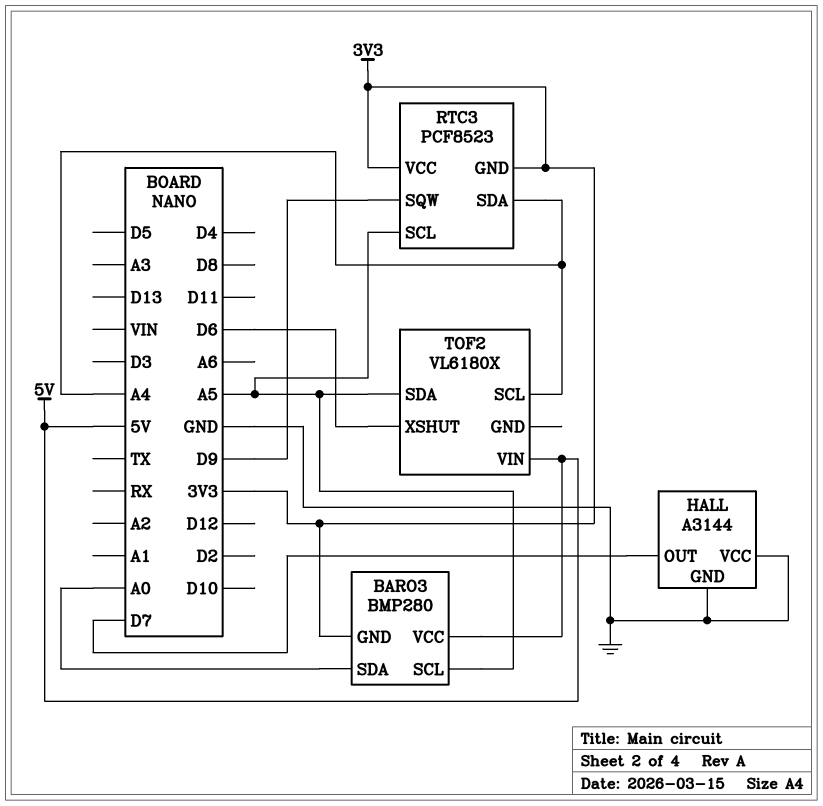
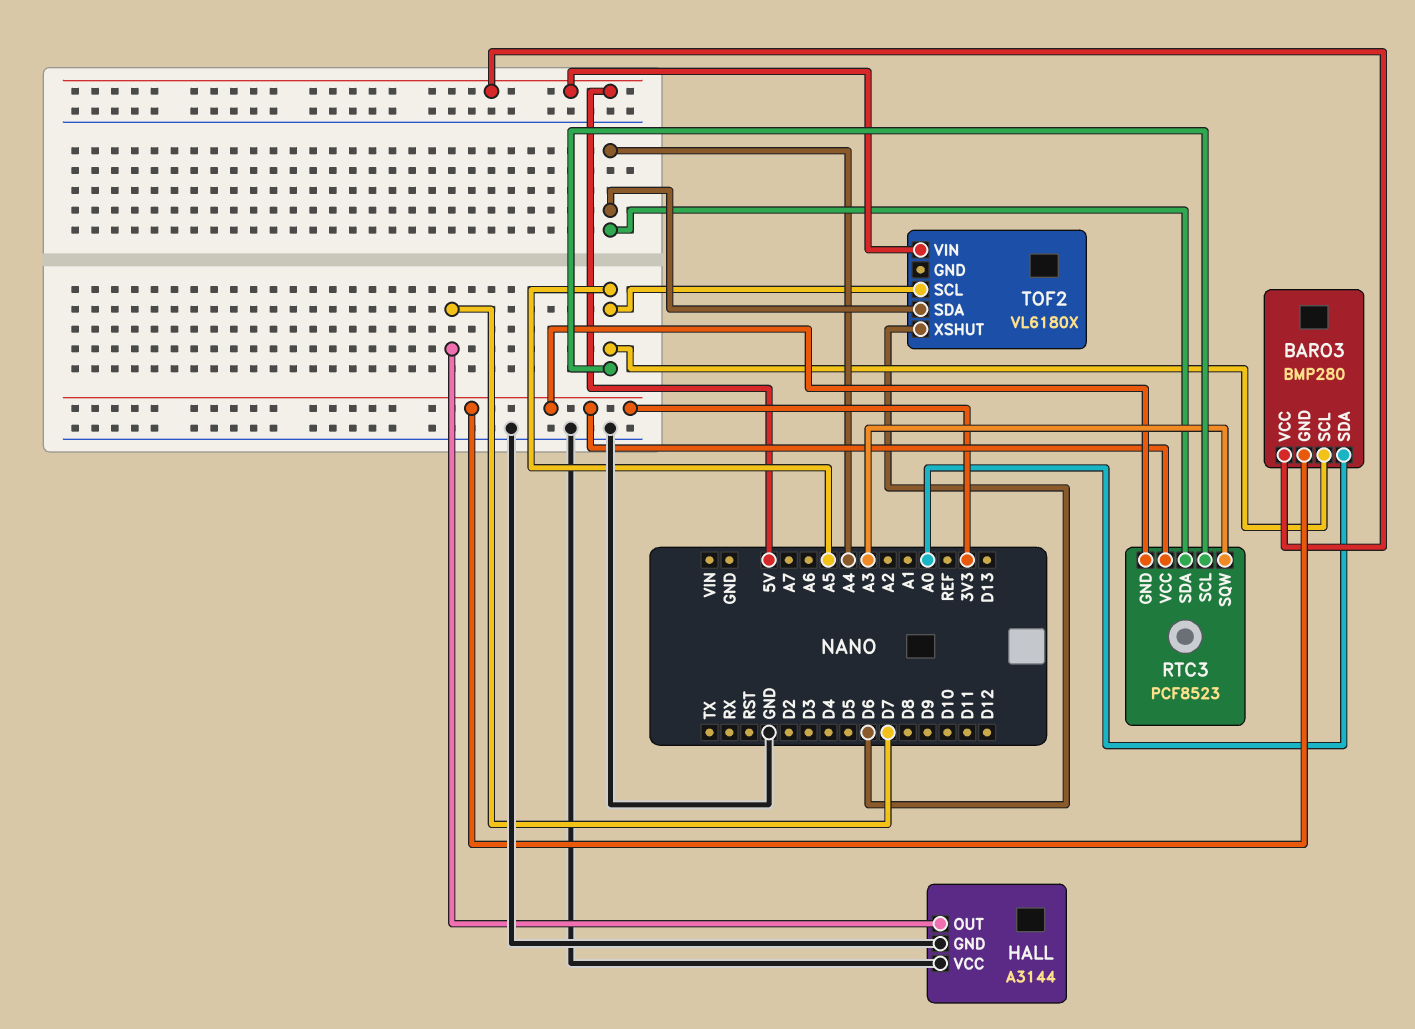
RTC3 pin SQW: D9 -> A3
TOF2 pin SCL: A4 -> A5
TOF2 pin SDA: A5 -> A4

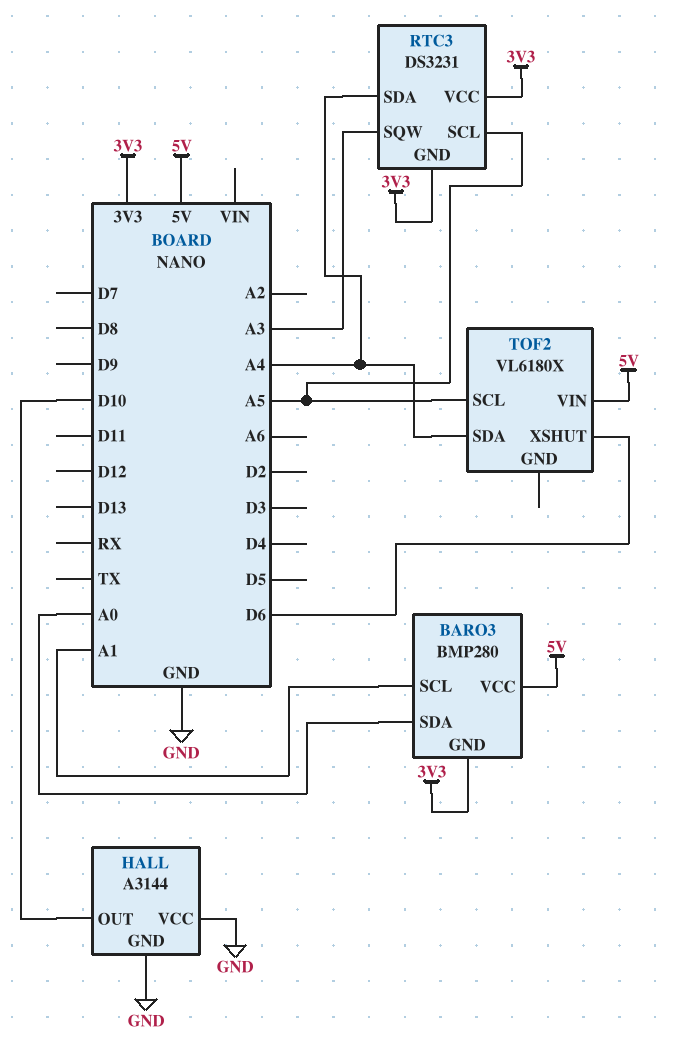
BARO3 pin SCL: A5 -> A1
HALL pin OUT: D7 -> D10
RTC3: PCF8523 -> DS3231

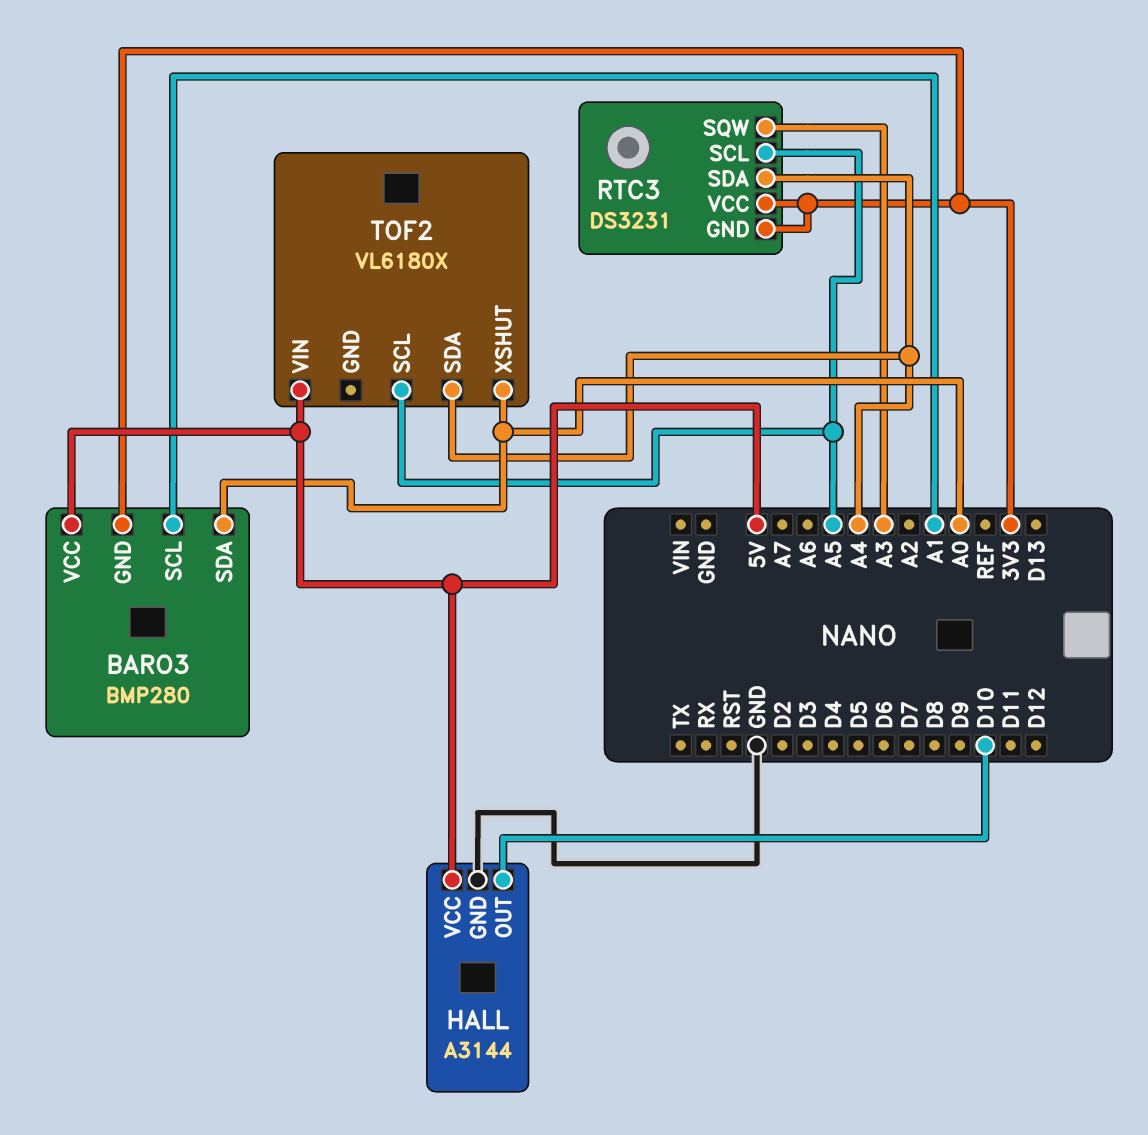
HALL pin VCC: GND -> 5V
TOF2 pin XSHUT: D6 -> A0

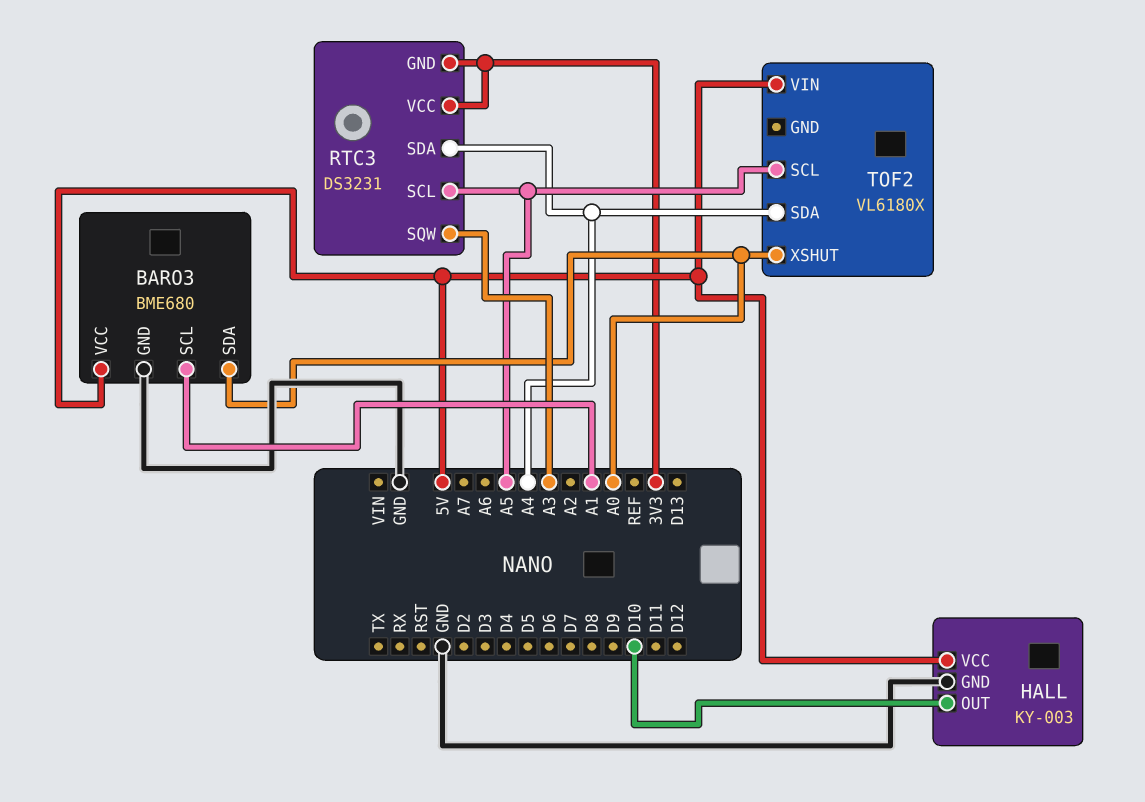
BARO3: BMP280 -> BME680
BARO3 pin GND: 3V3 -> GND
HALL: A3144 -> KY-003

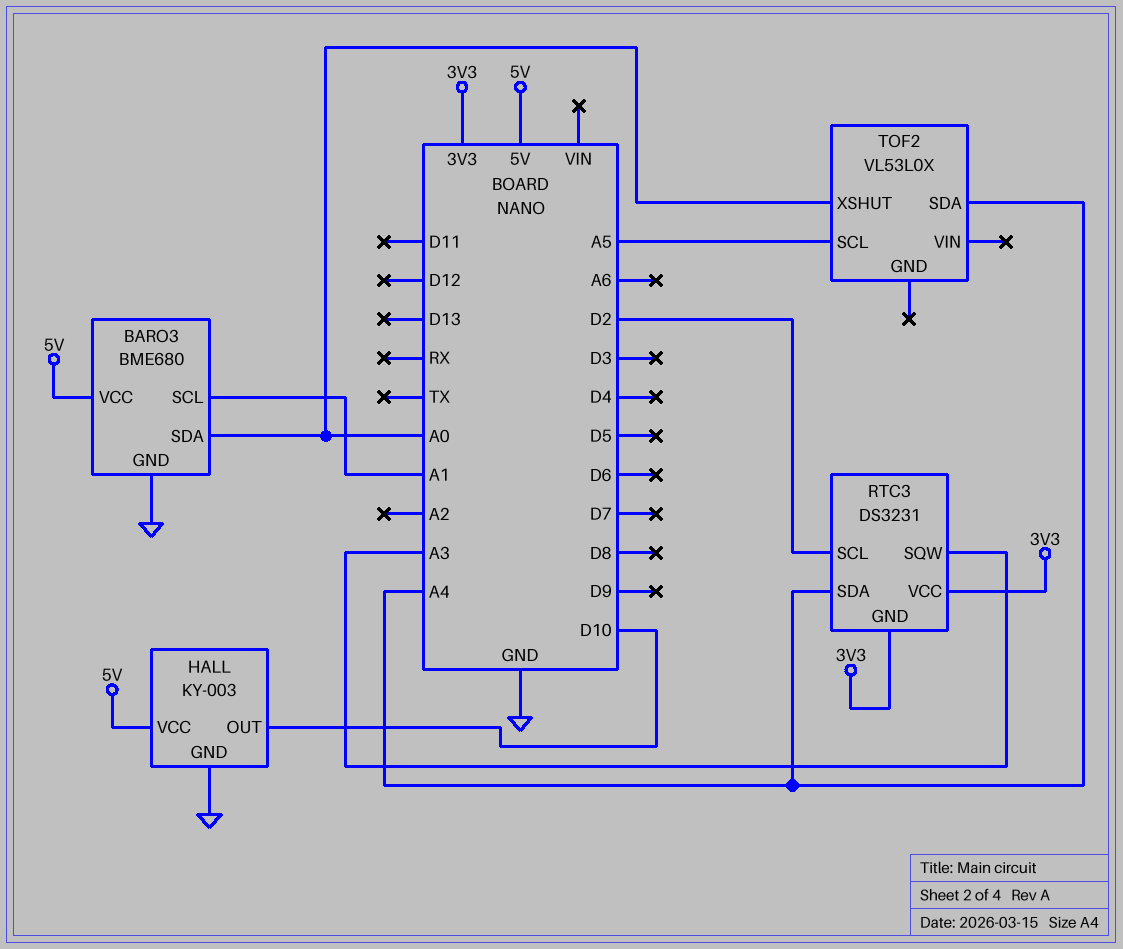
RTC3 pin SCL: A5 -> D2
TOF2: VL6180X -> VL53L0X
TOF2 pin VIN: 5V -> none

